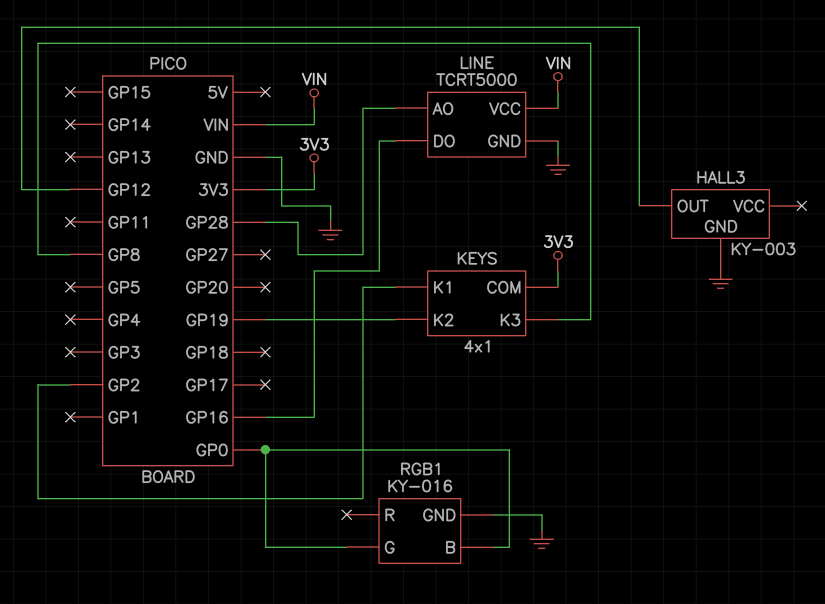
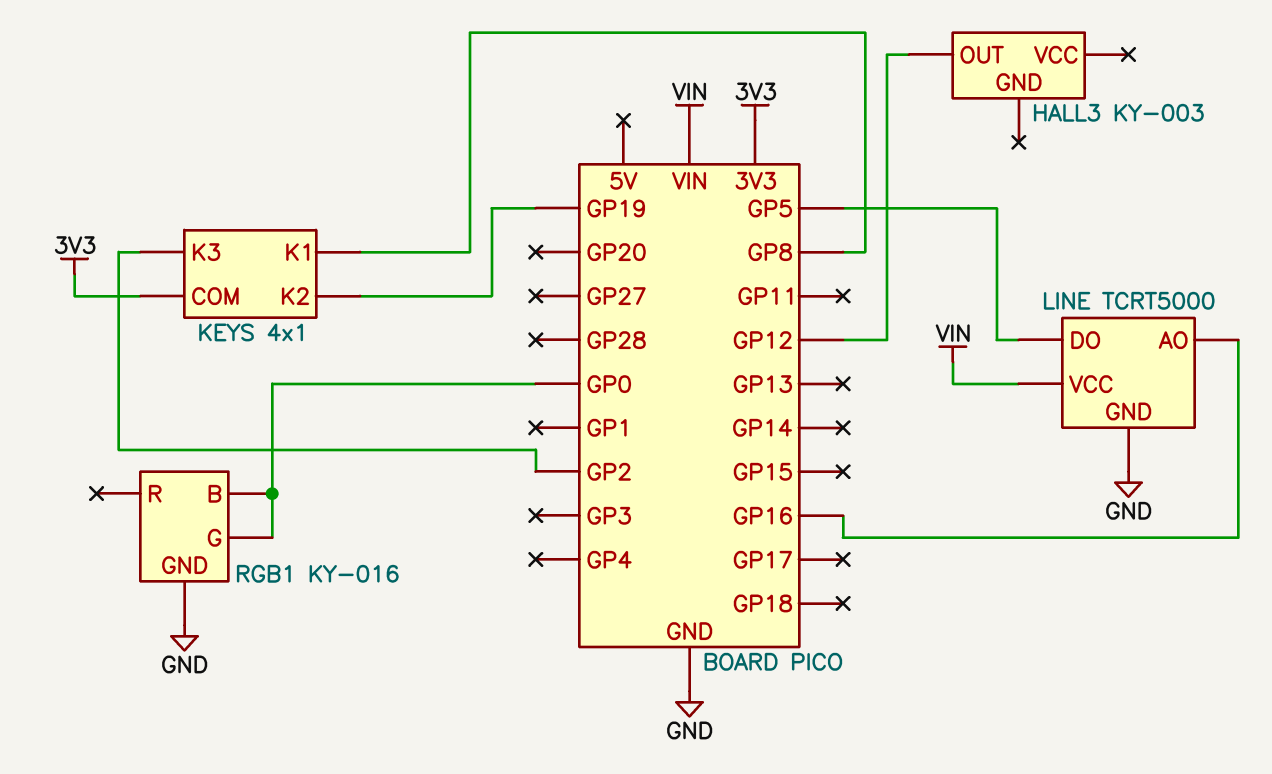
HALL3 pin GND: GND -> none
KEYS pin K1: GP2 -> GP8
KEYS pin K3: GP8 -> GP2
LINE pin AO: GP28 -> GP16
LINE pin DO: GP16 -> GP5

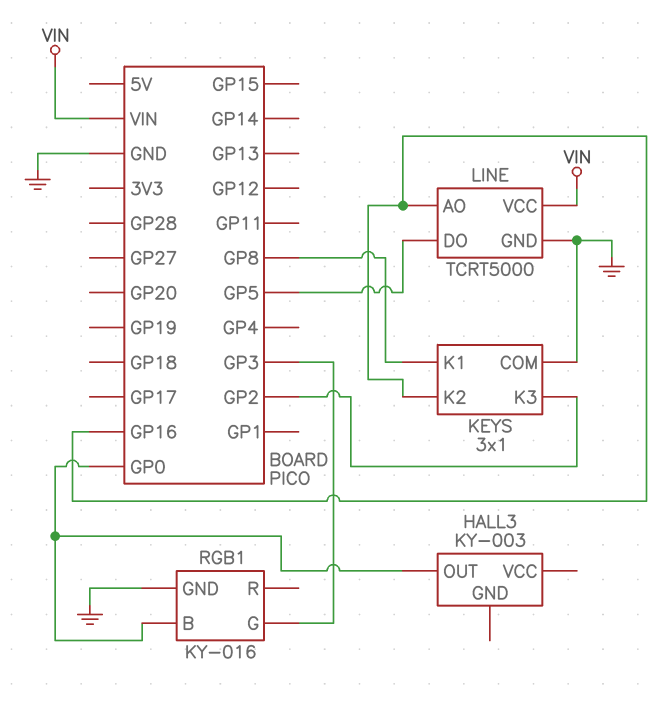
HALL3 pin OUT: GP12 -> GP0
KEYS: 4x1 -> 3x1
KEYS pin COM: 3V3 -> GND
KEYS pin K2: GP19 -> GP16
RGB1 pin G: GP0 -> GP3

